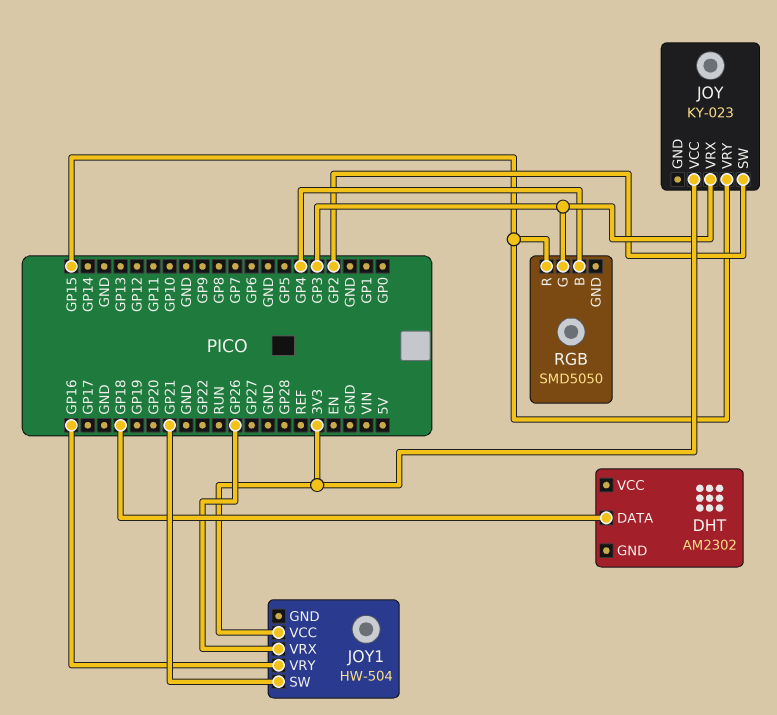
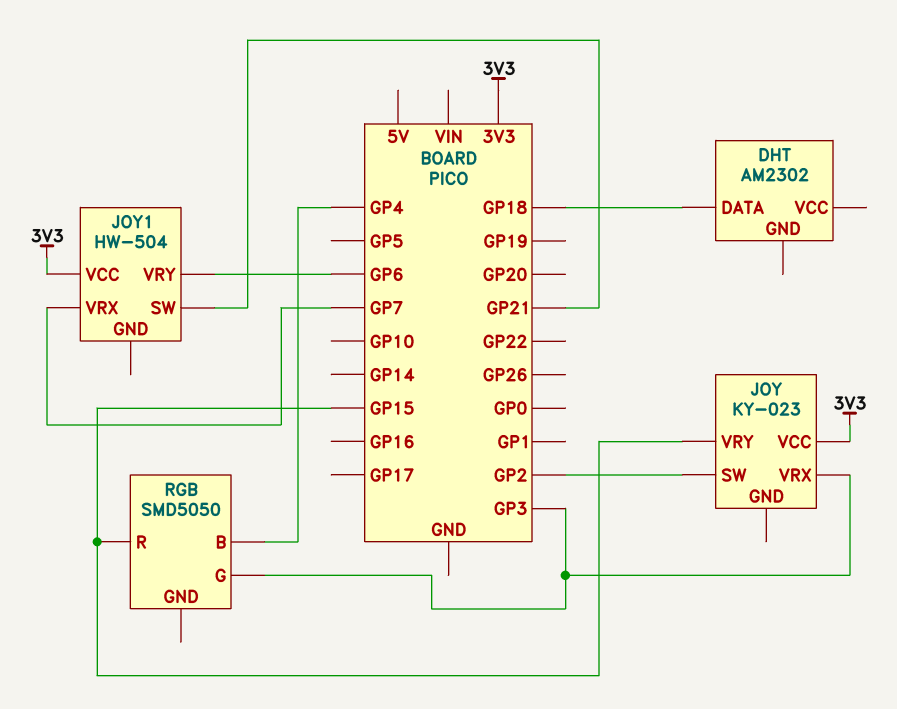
JOY1 pin VRX: GP26 -> GP7
JOY1 pin VRY: GP16 -> GP6

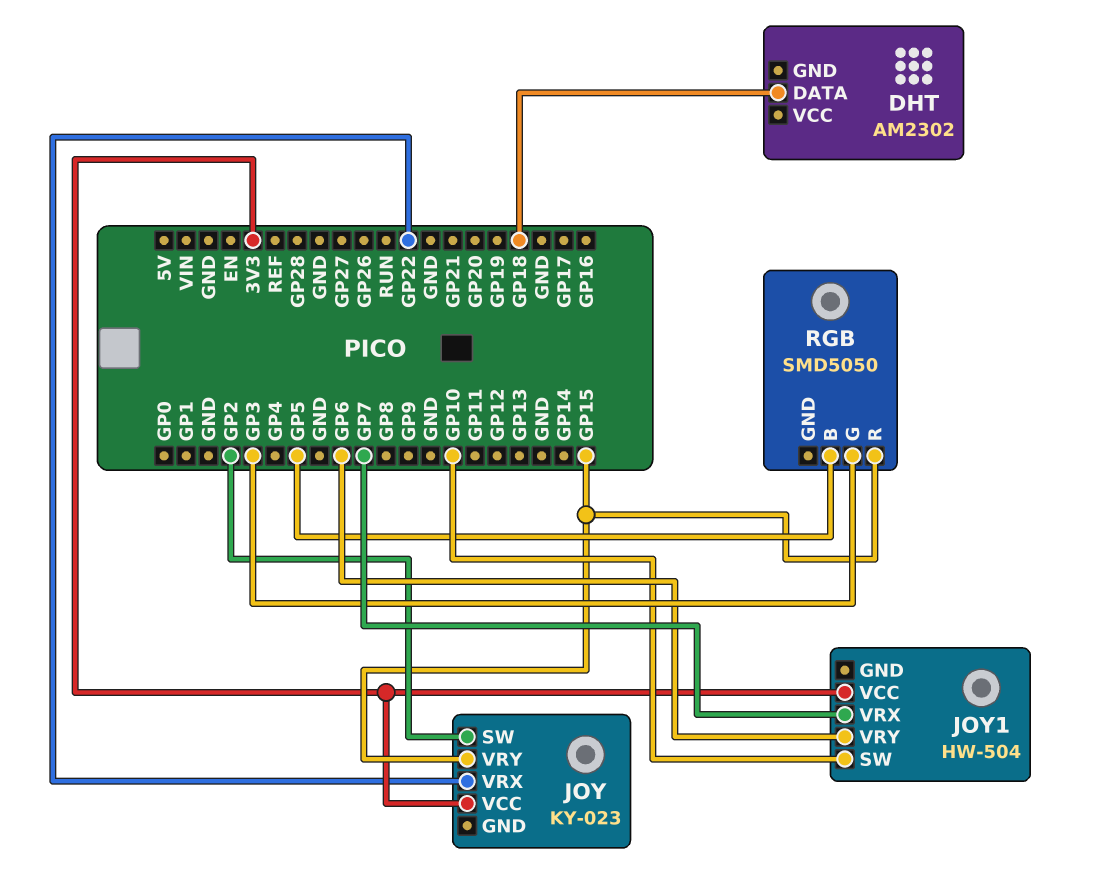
JOY pin VRX: GP3 -> GP22
JOY1 pin SW: GP21 -> GP10
RGB pin B: GP4 -> GP5

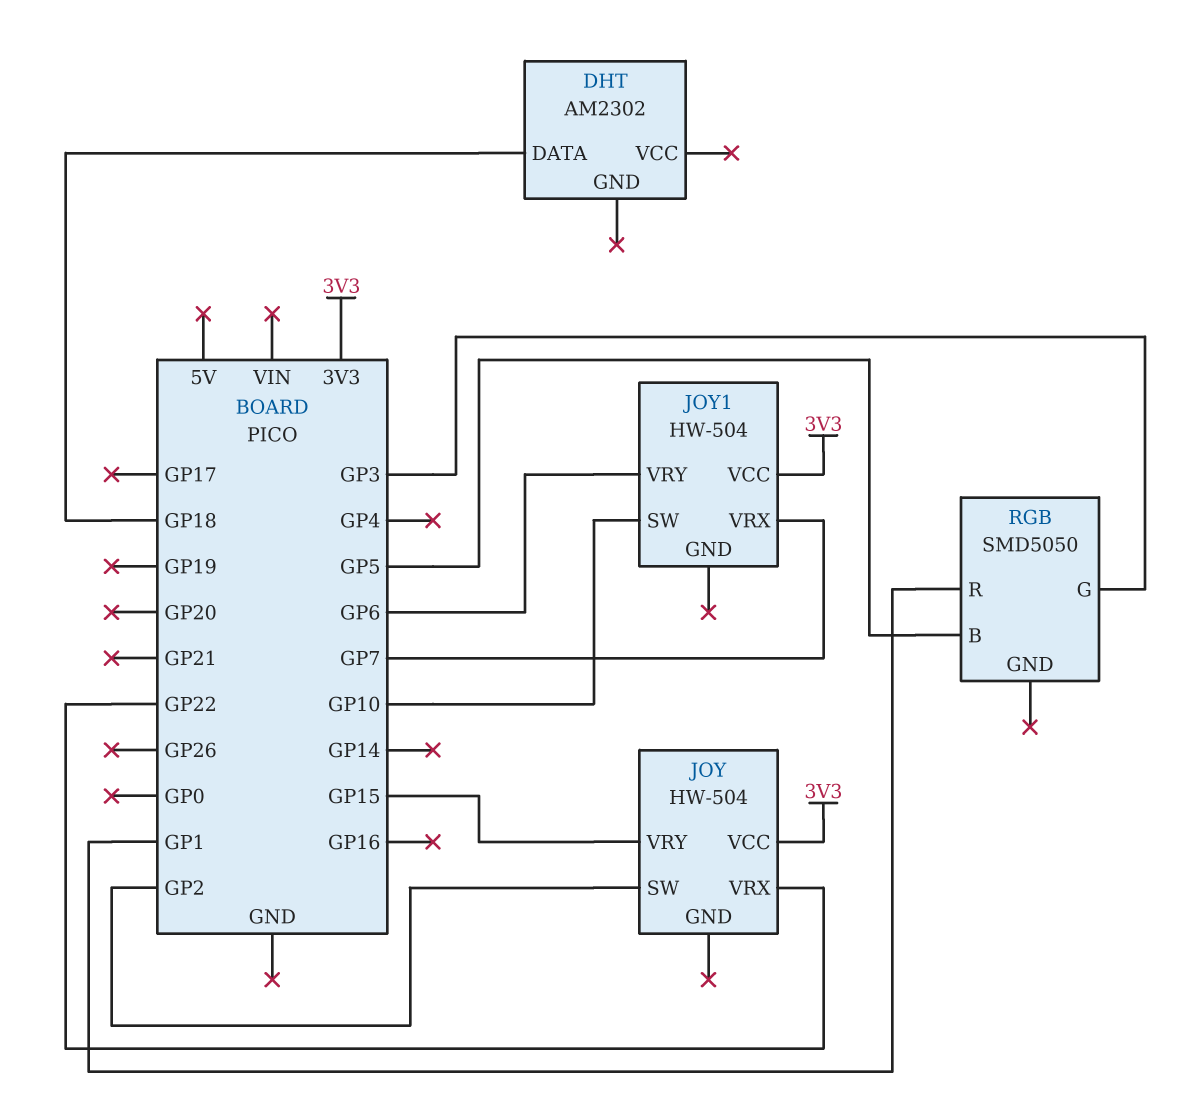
JOY: KY-023 -> HW-504
RGB pin R: GP15 -> GP1

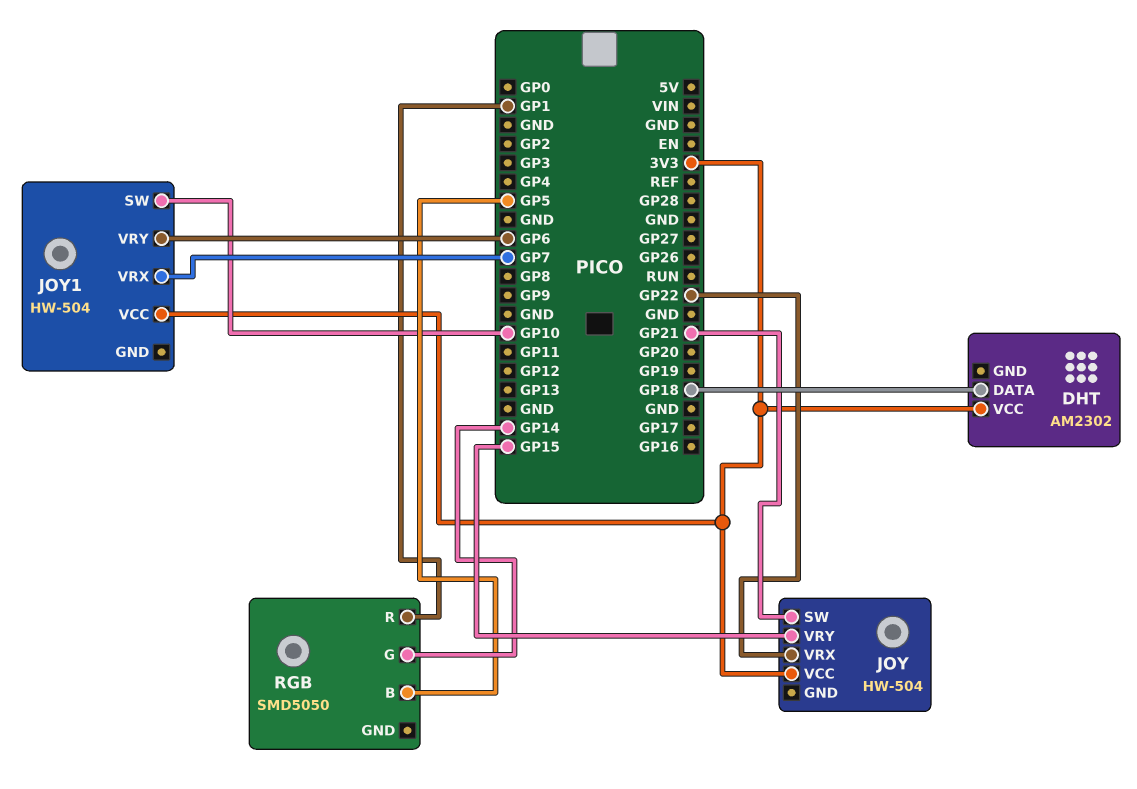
DHT pin VCC: none -> 3V3
JOY pin SW: GP2 -> GP21
RGB pin G: GP3 -> GP14

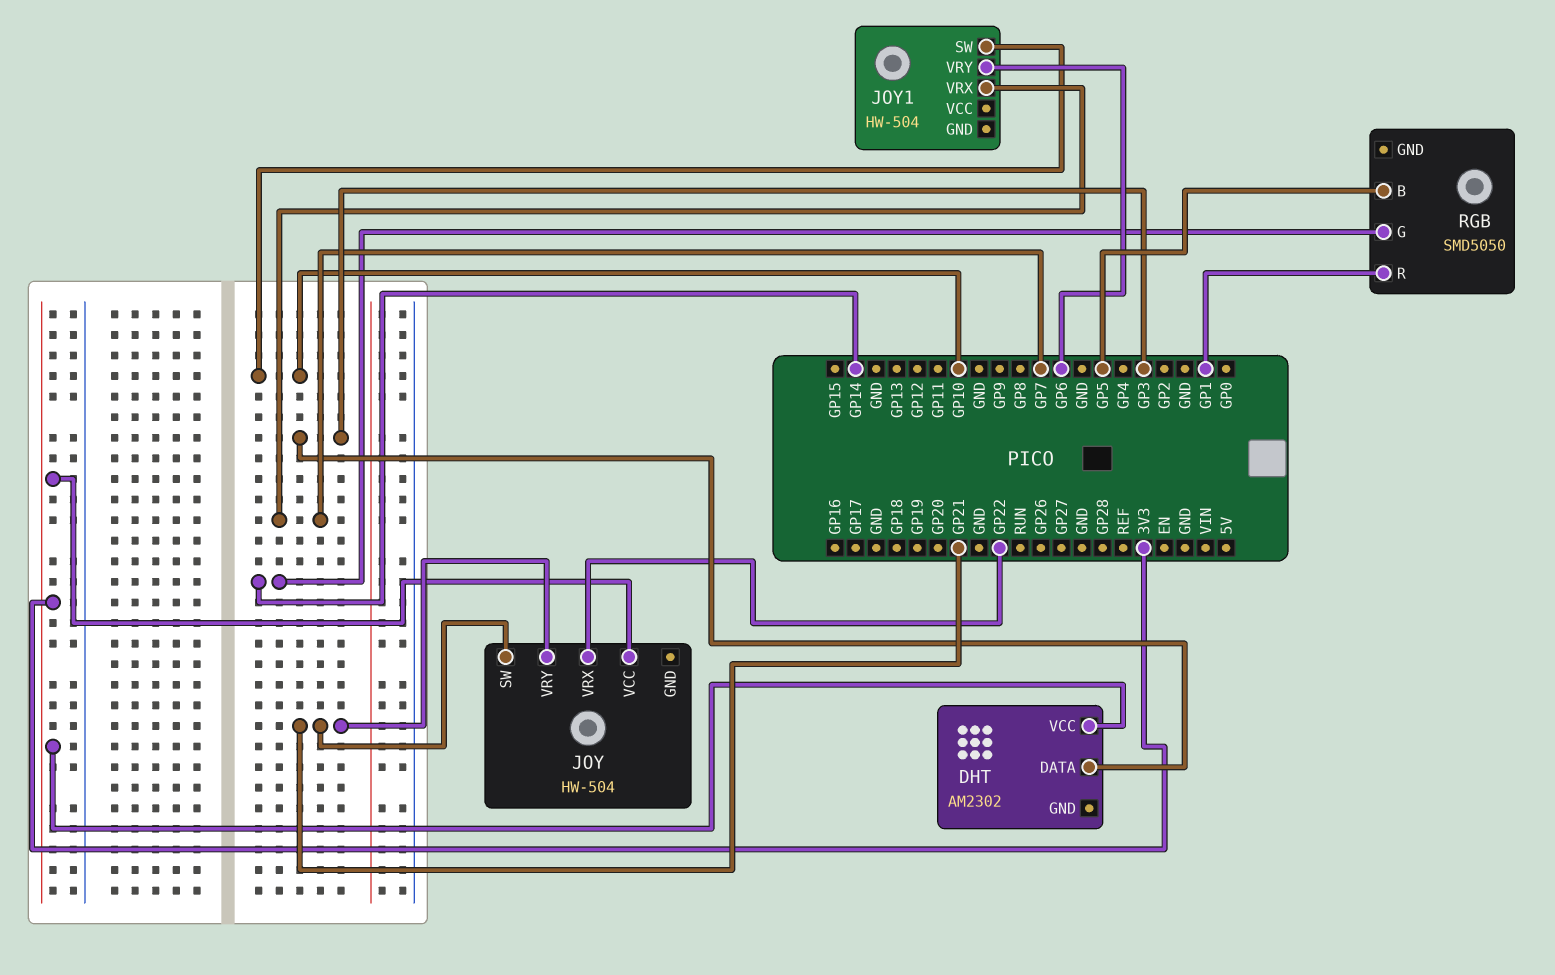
DHT pin DATA: GP18 -> GP3
JOY pin VRY: GP15 -> GP21
JOY1 pin VCC: 3V3 -> none

